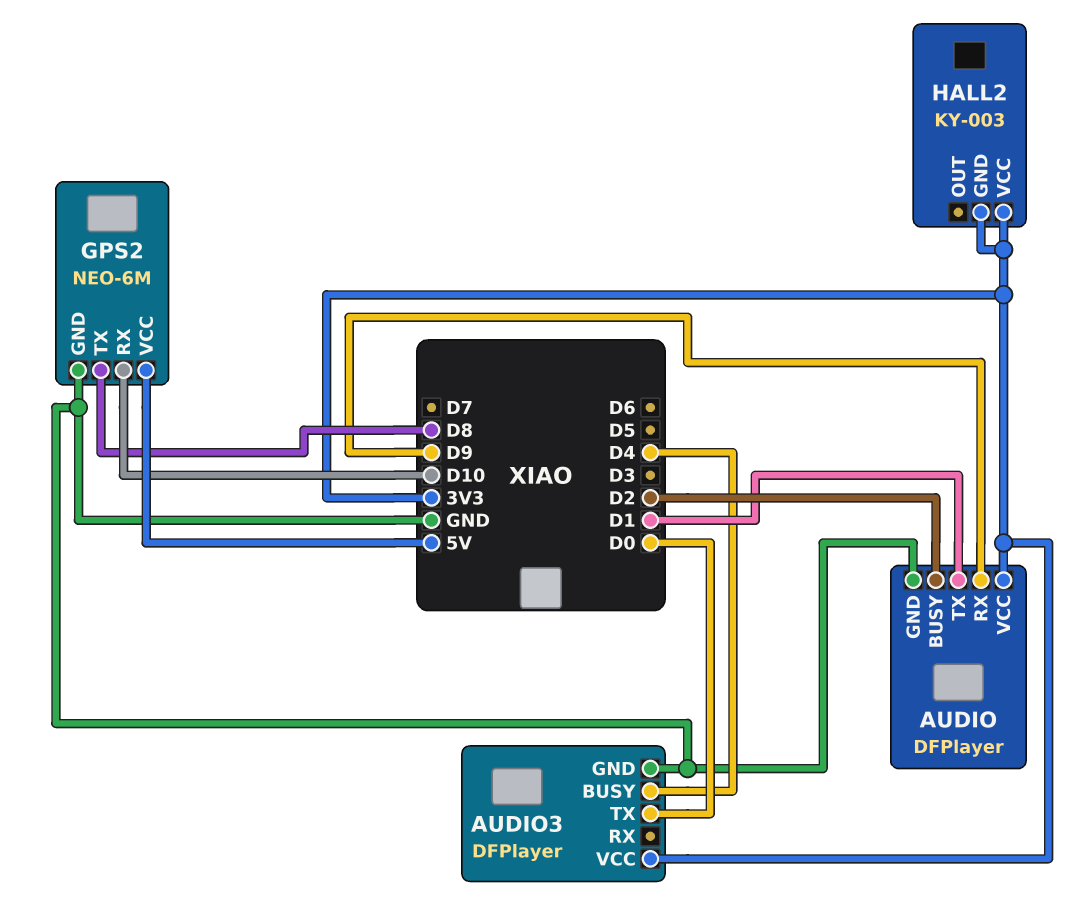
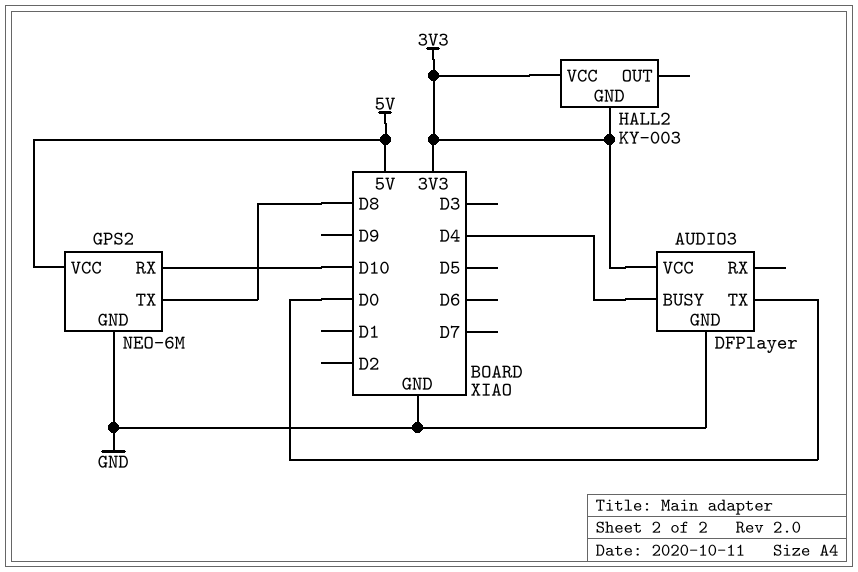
AUDIO: DFPlayer -> none
AUDIO pin BUSY: D2 -> none
AUDIO pin GND: GND -> none
AUDIO pin RX: D9 -> none
AUDIO pin TX: D1 -> none
AUDIO pin VCC: 3V3 -> none

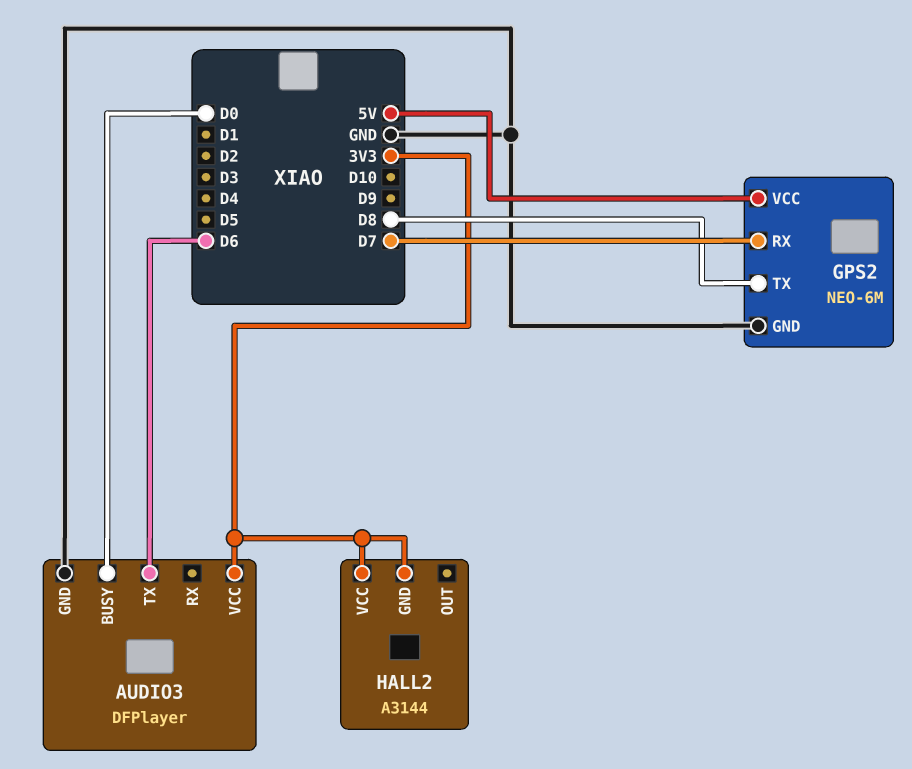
AUDIO3 pin BUSY: D4 -> D0
AUDIO3 pin TX: D0 -> D6
GPS2 pin RX: D10 -> D7
HALL2: KY-003 -> A3144

